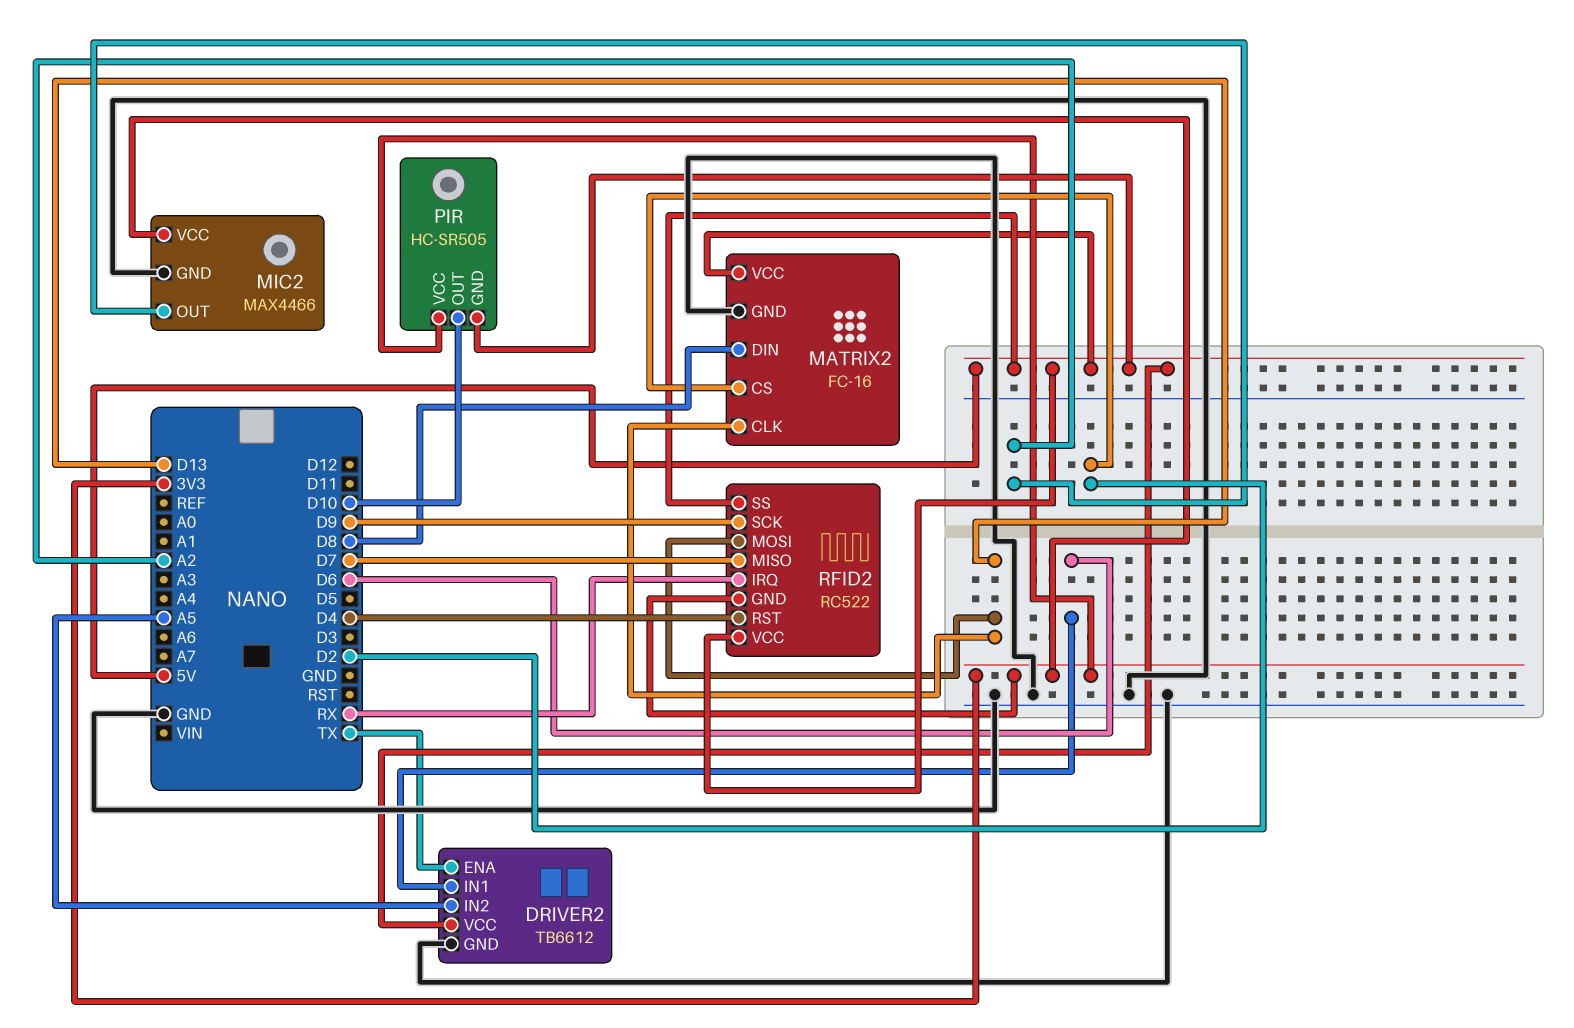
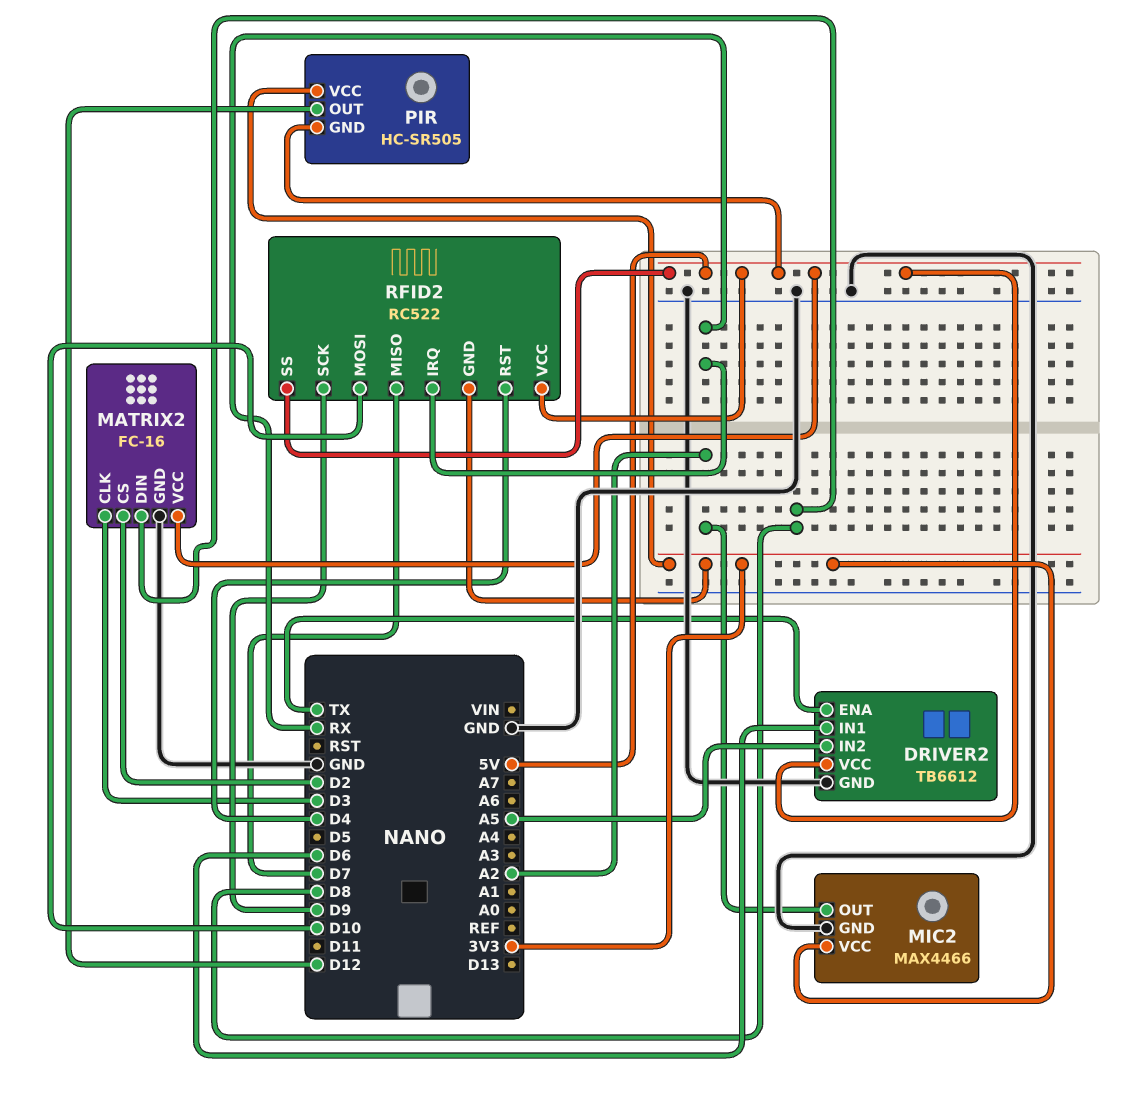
MATRIX2 pin CLK: D13 -> D3
PIR pin OUT: D10 -> D12
RFID2 pin MOSI: D13 -> D10

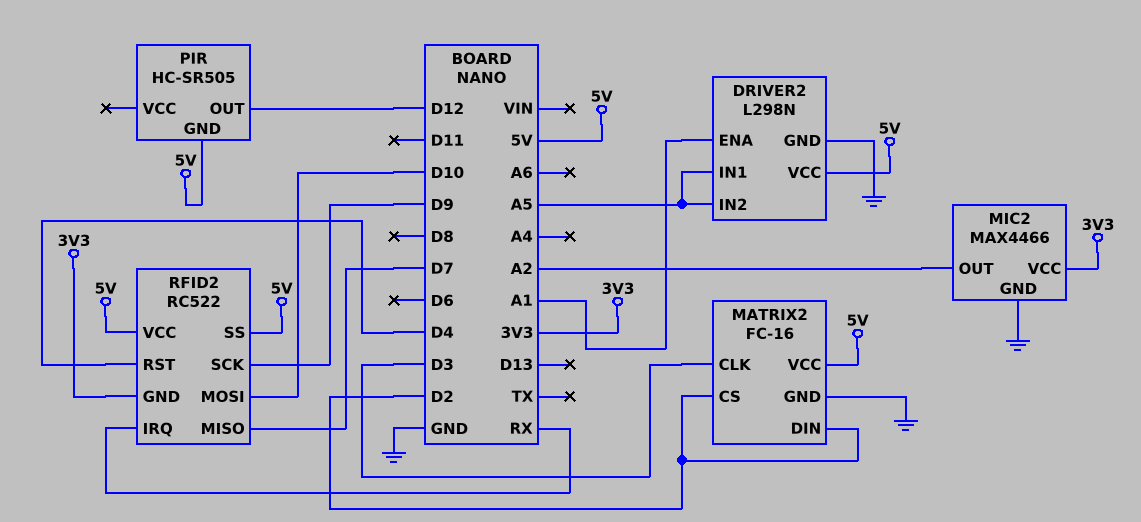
DRIVER2: TB6612 -> L298N
DRIVER2 pin ENA: TX -> A1
DRIVER2 pin IN1: D6 -> A5
MATRIX2 pin DIN: D8 -> D2
PIR pin VCC: 3V3 -> none

